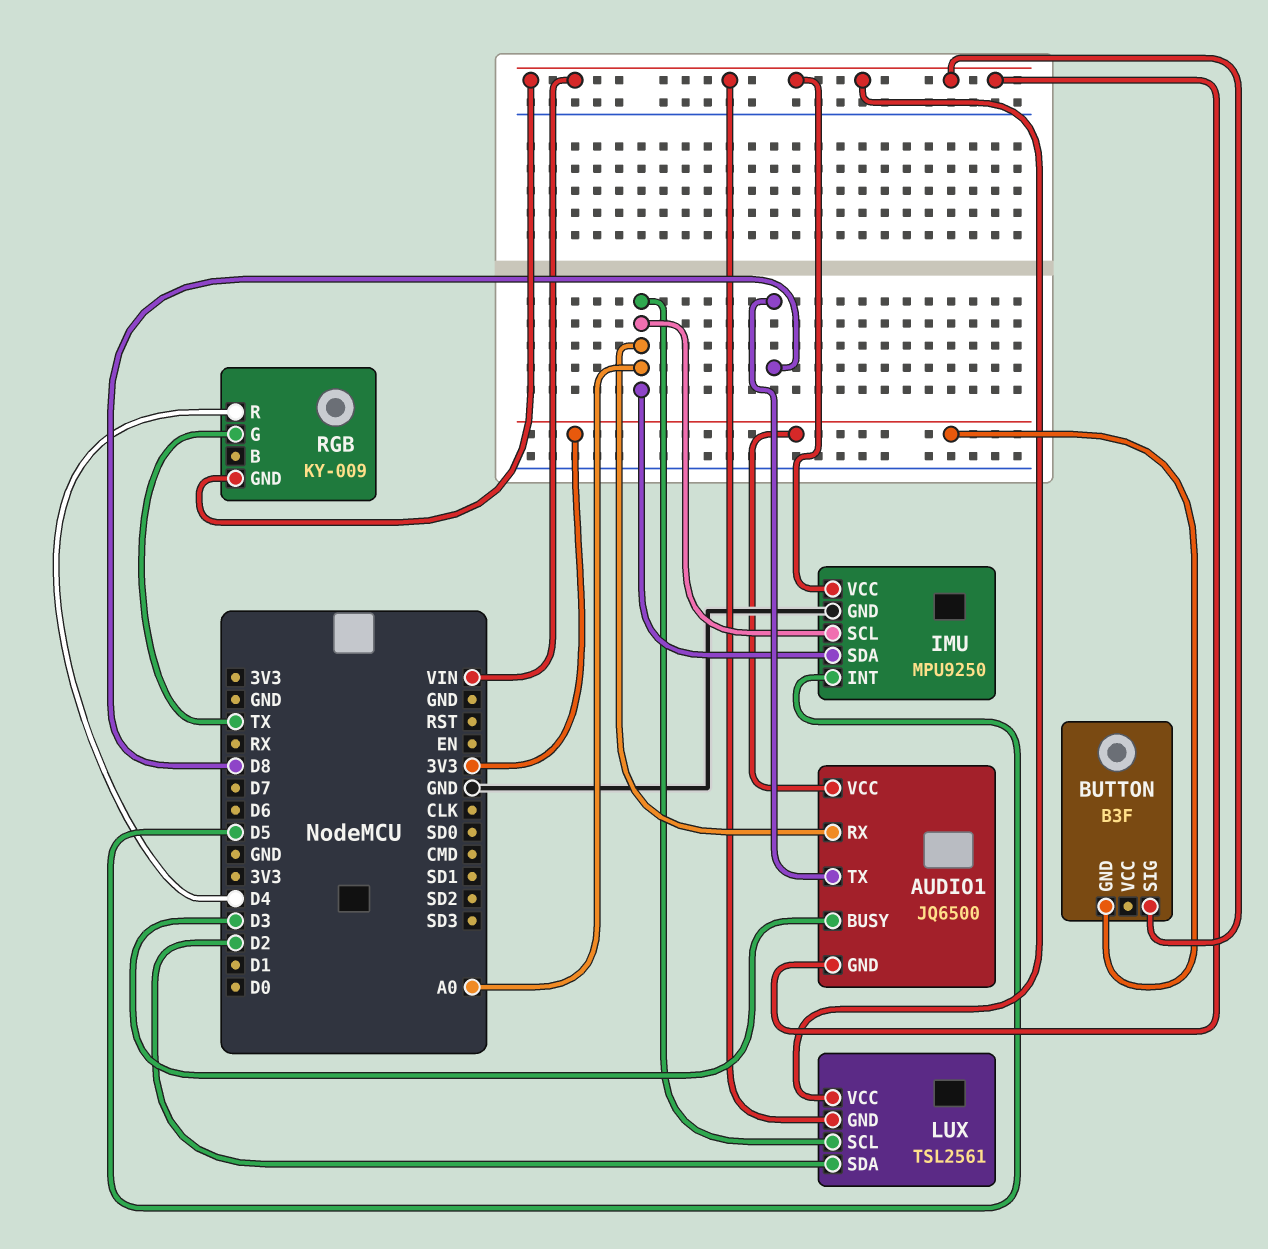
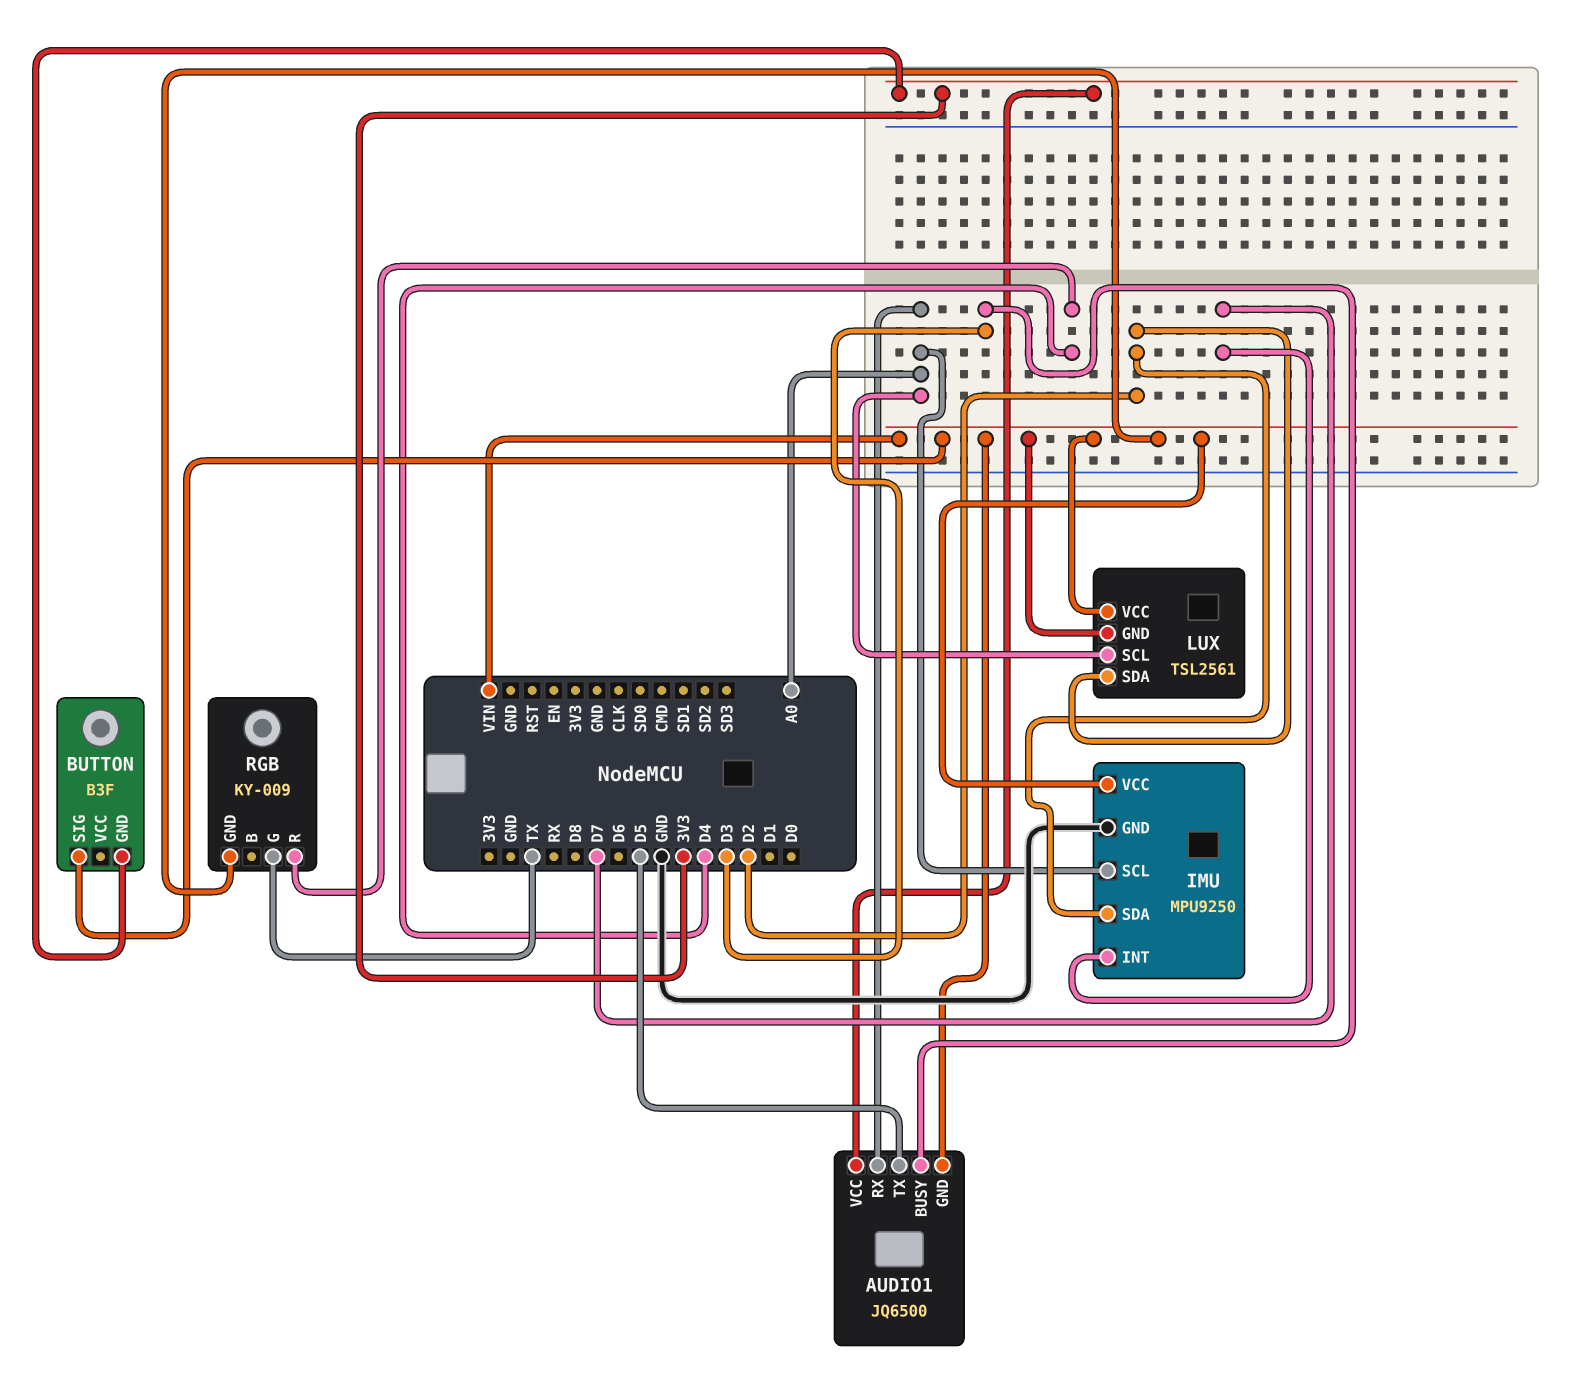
AUDIO1 pin TX: D8 -> D5
IMU pin INT: D5 -> D7
IMU pin SDA: A0 -> D2

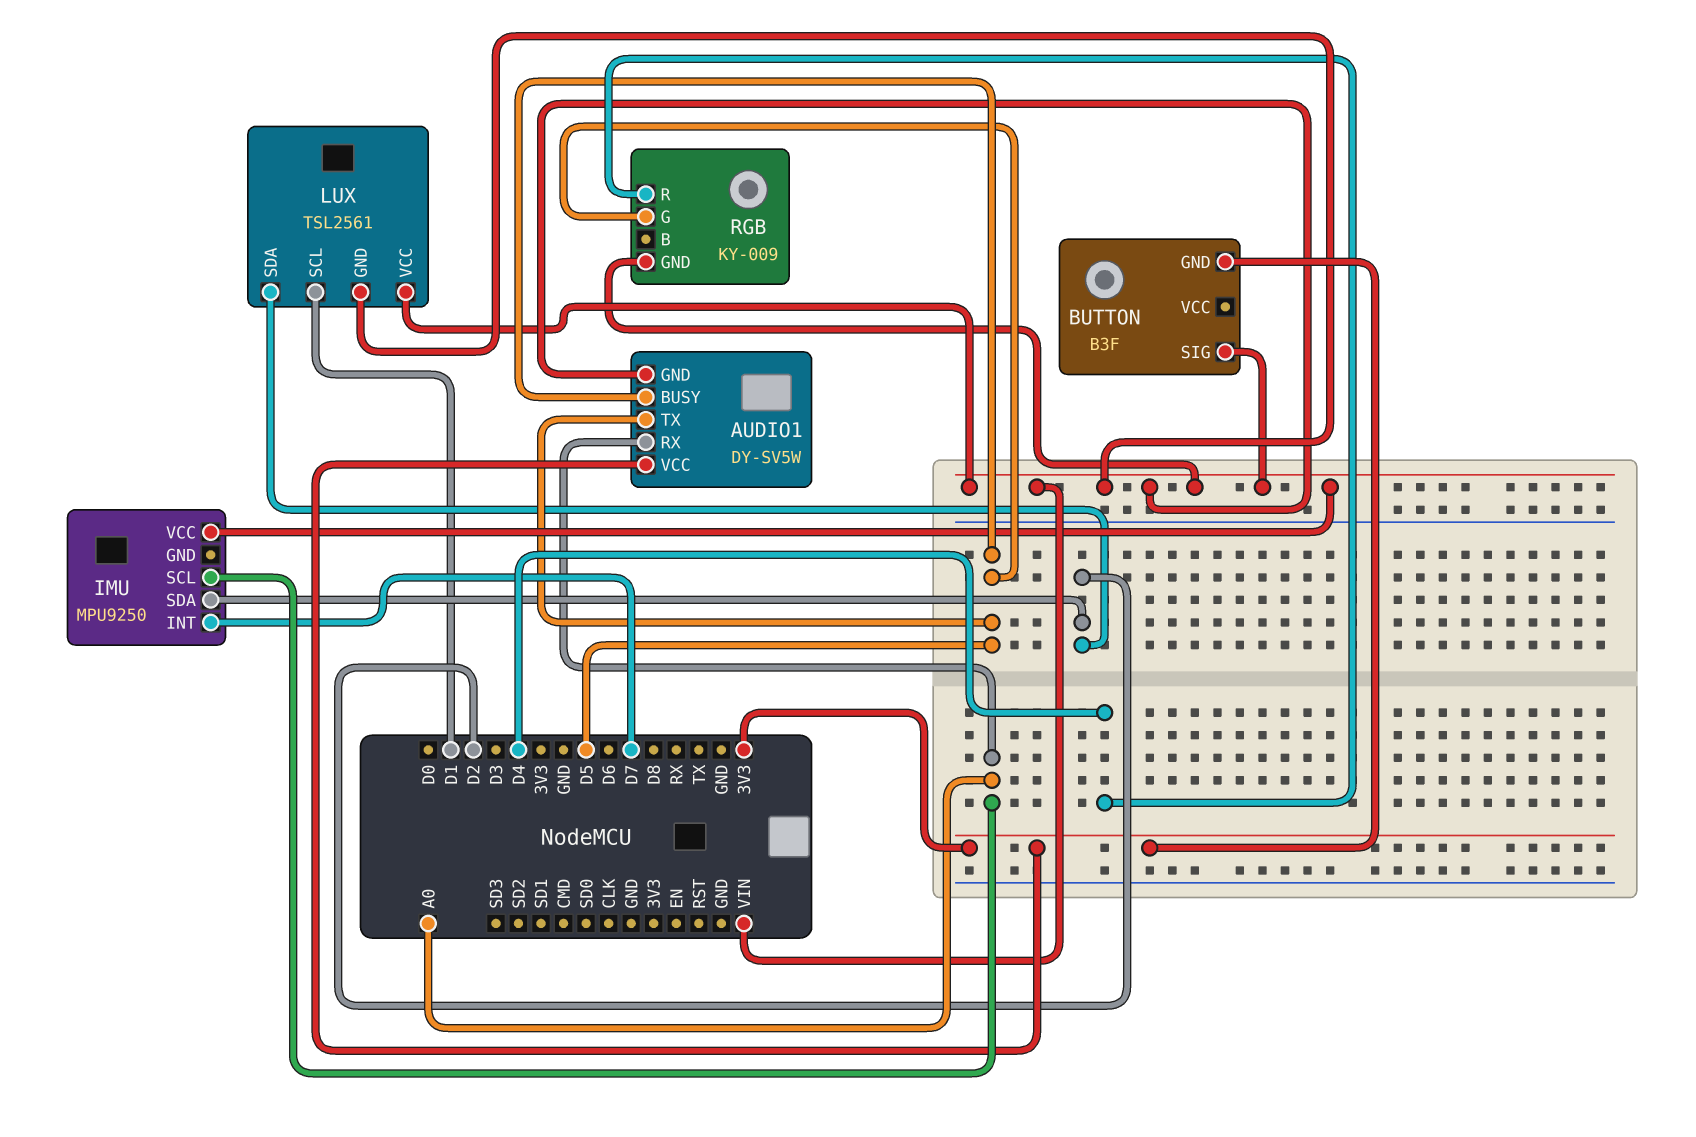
AUDIO1: JQ6500 -> DY-SV5W
AUDIO1 pin BUSY: D3 -> D5
IMU pin GND: GND -> none
LUX pin SCL: A0 -> D1
RGB pin G: TX -> D5

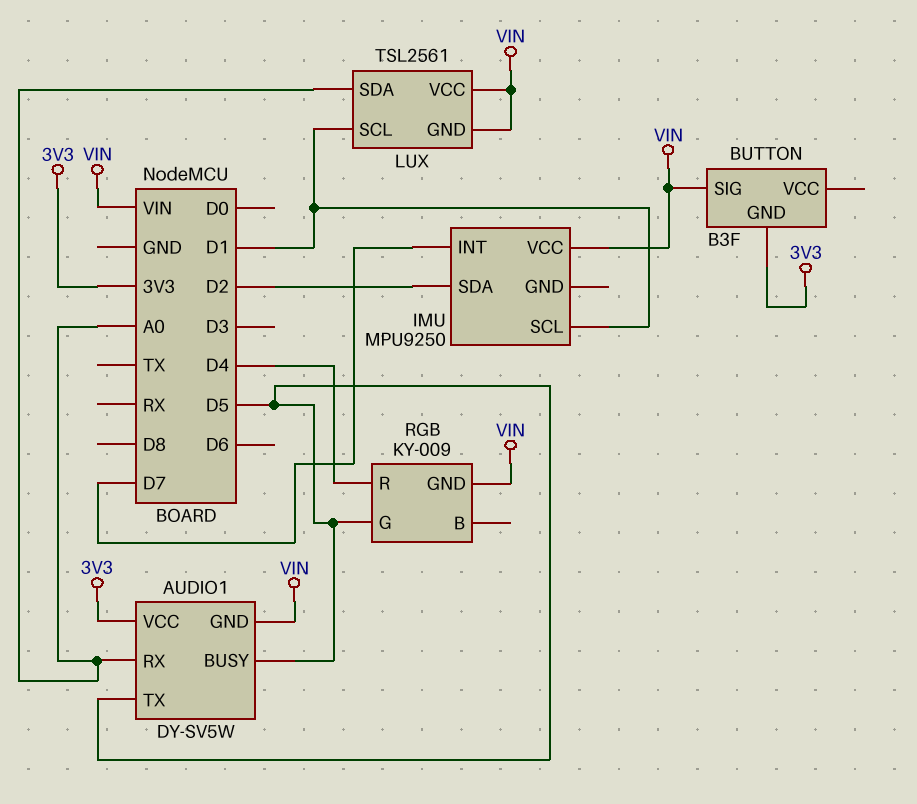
IMU pin SCL: A0 -> D1
LUX pin SDA: D2 -> A0

